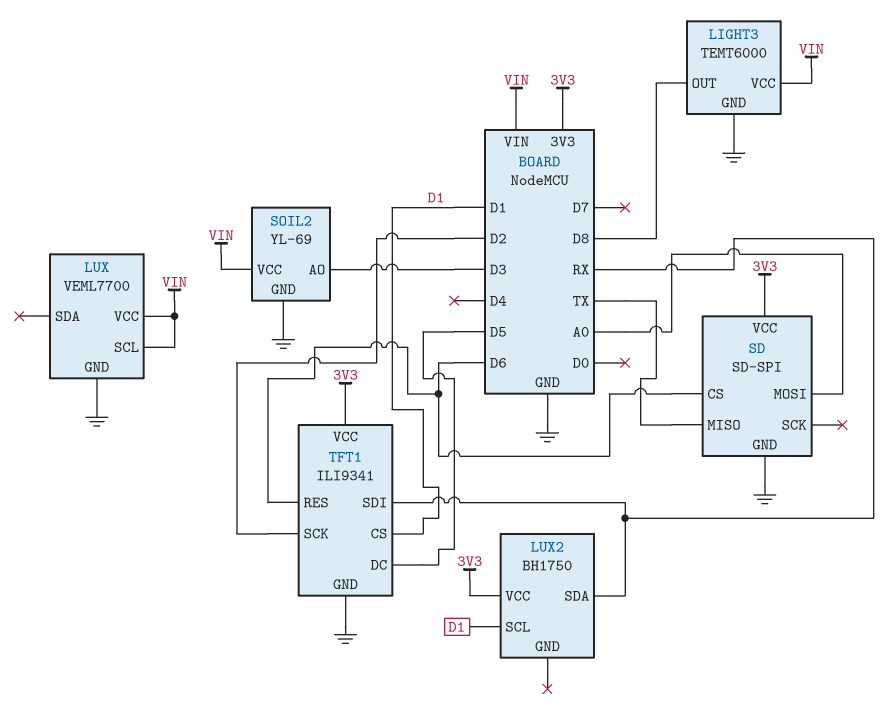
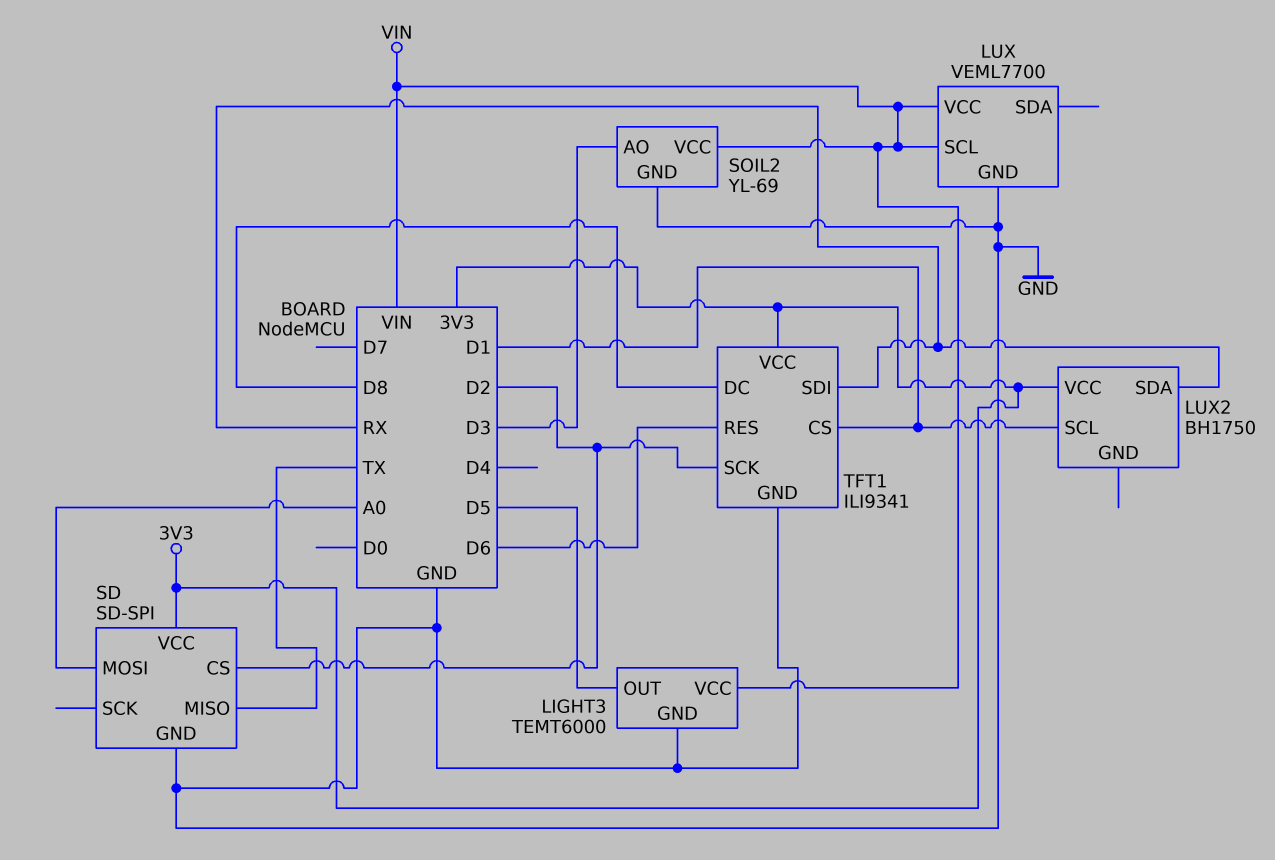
LIGHT3 pin OUT: D8 -> D5
SD pin CS: D6 -> D2
TFT1 pin DC: D5 -> D8

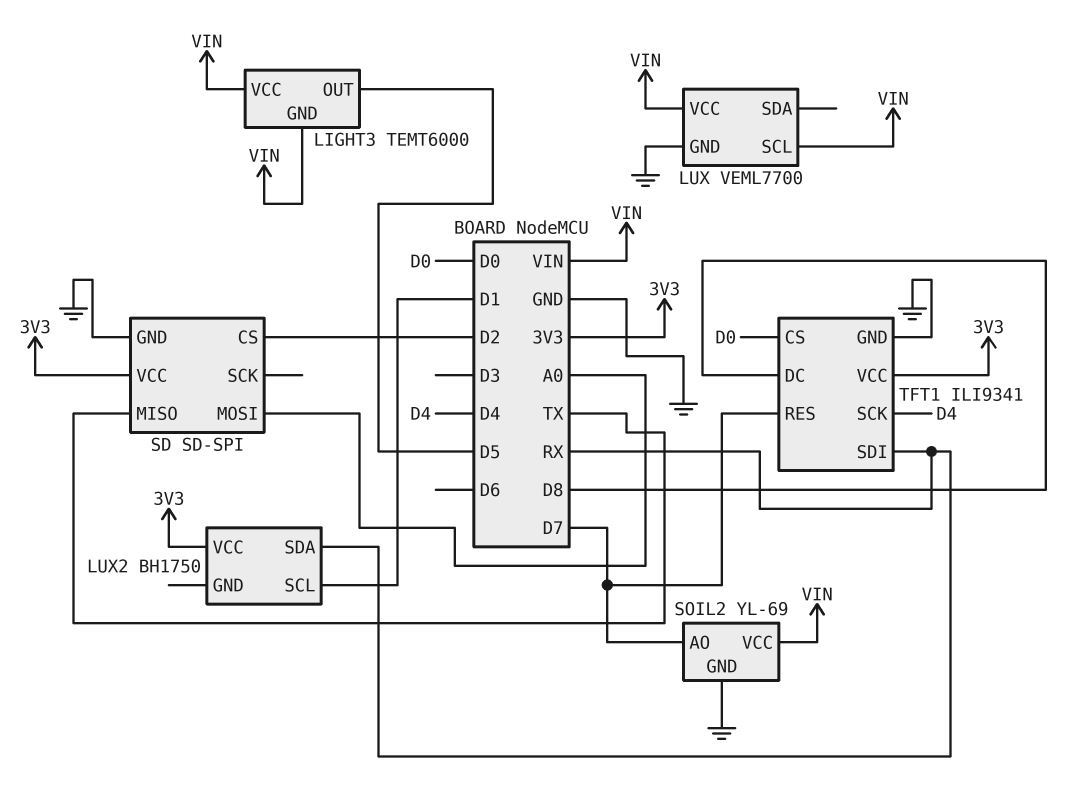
LIGHT3 pin GND: GND -> VIN
SOIL2 pin AO: D3 -> D7
TFT1 pin CS: D1 -> D0
TFT1 pin RES: D6 -> D7
TFT1 pin SCK: D2 -> D4

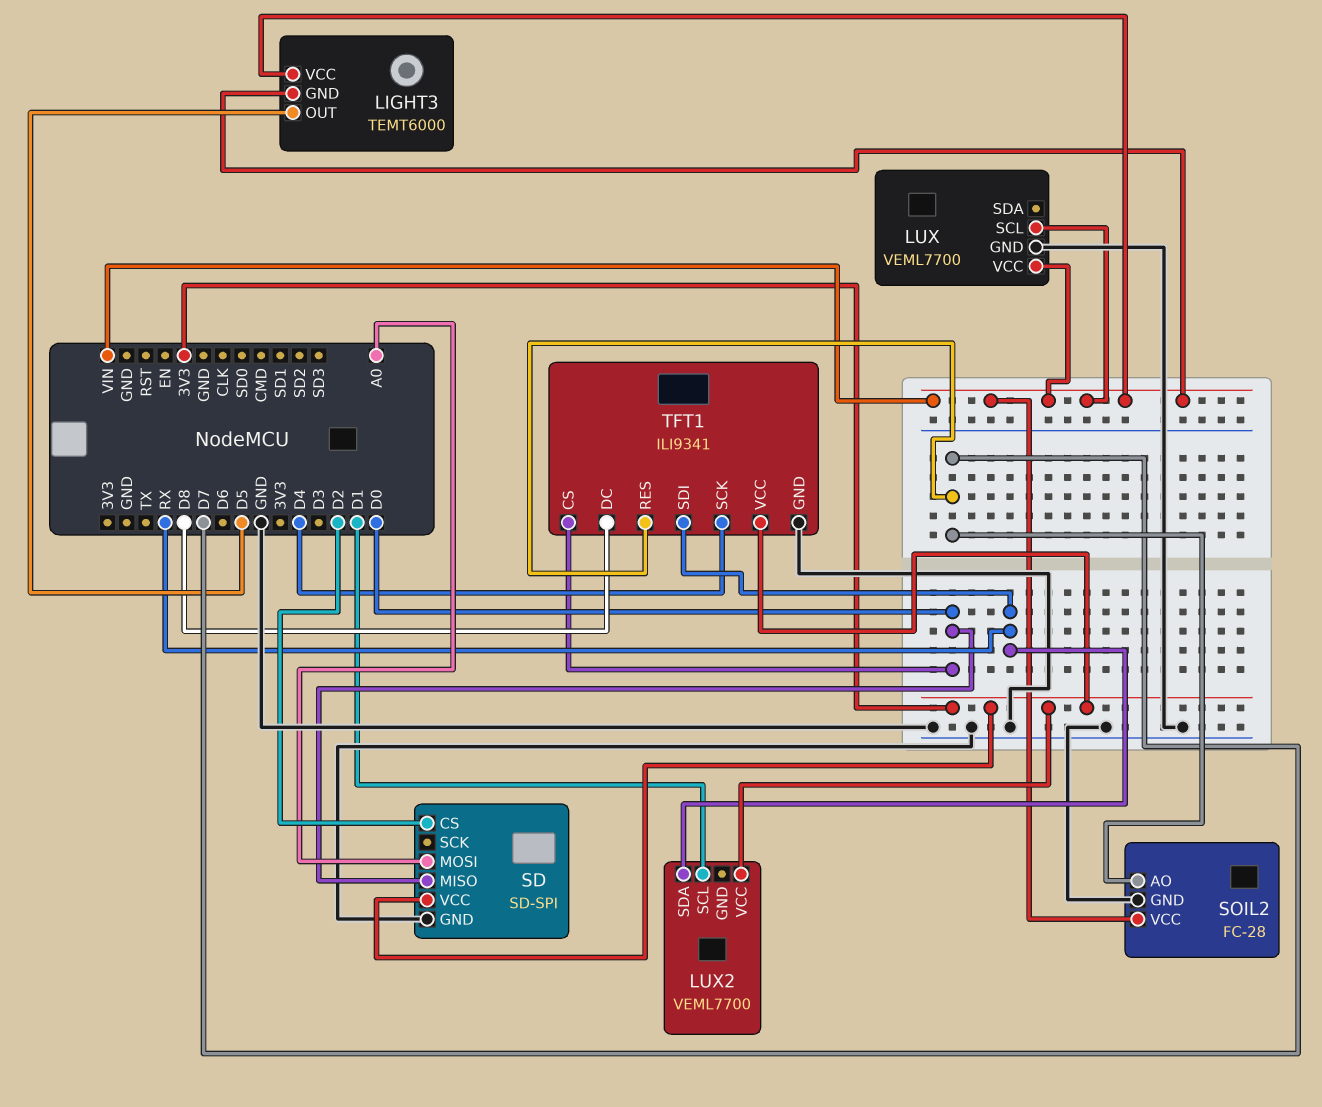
LUX2: BH1750 -> VEML7700
SD pin MISO: TX -> D0
SOIL2: YL-69 -> FC-28

